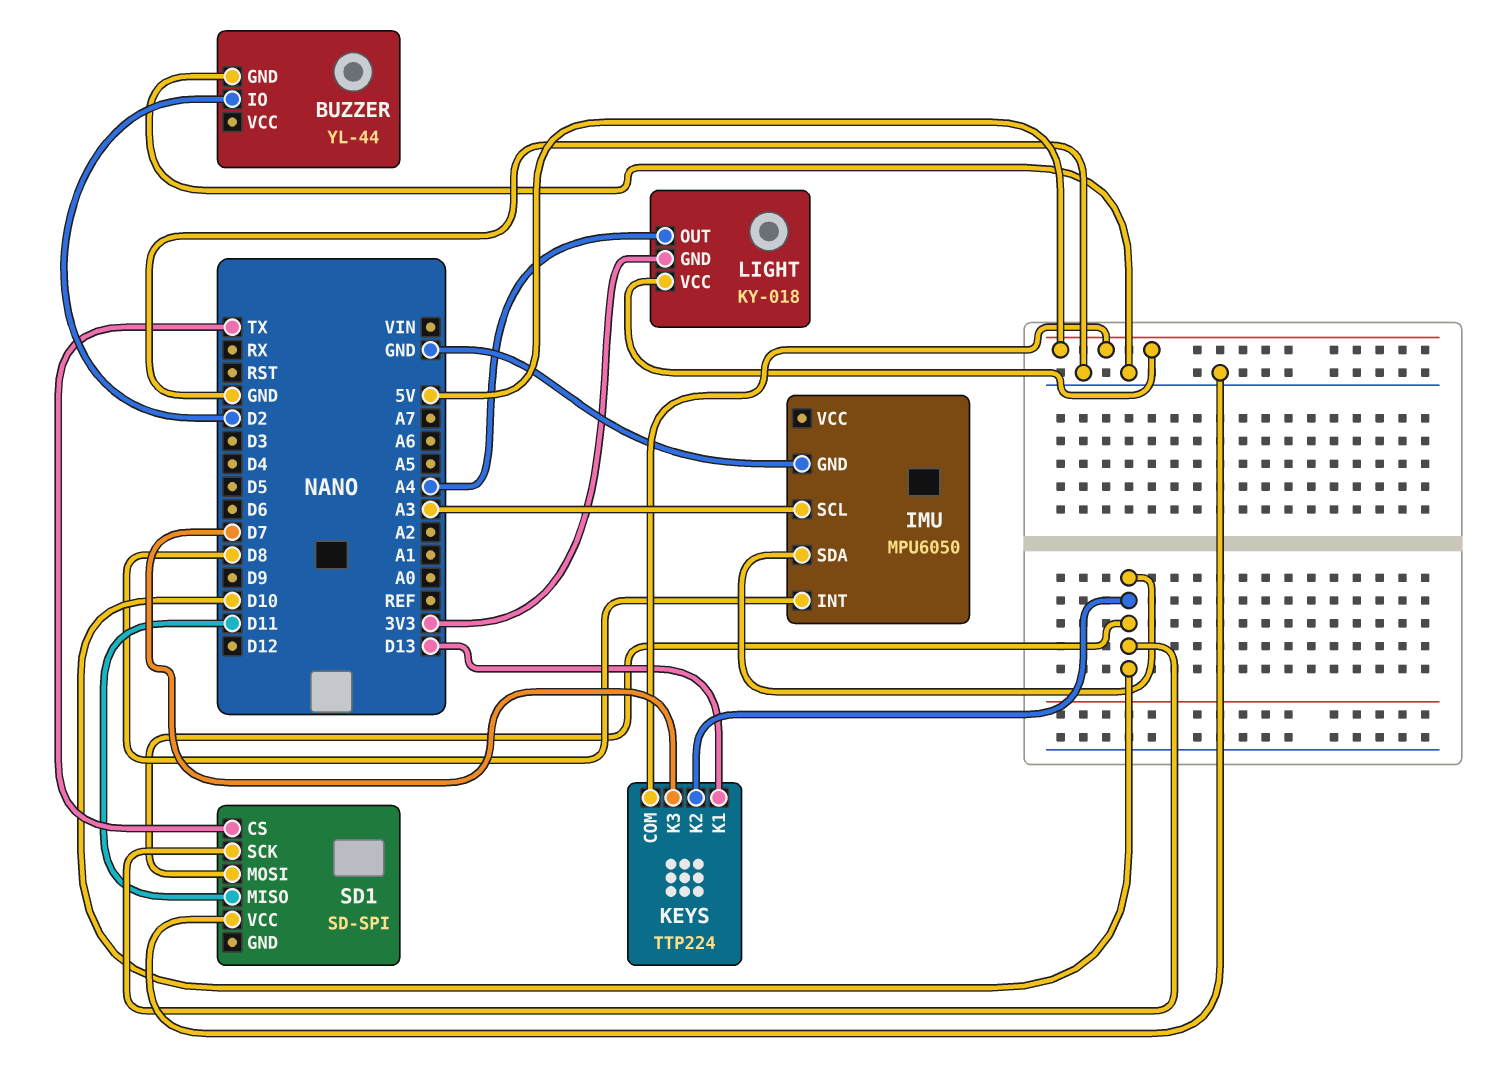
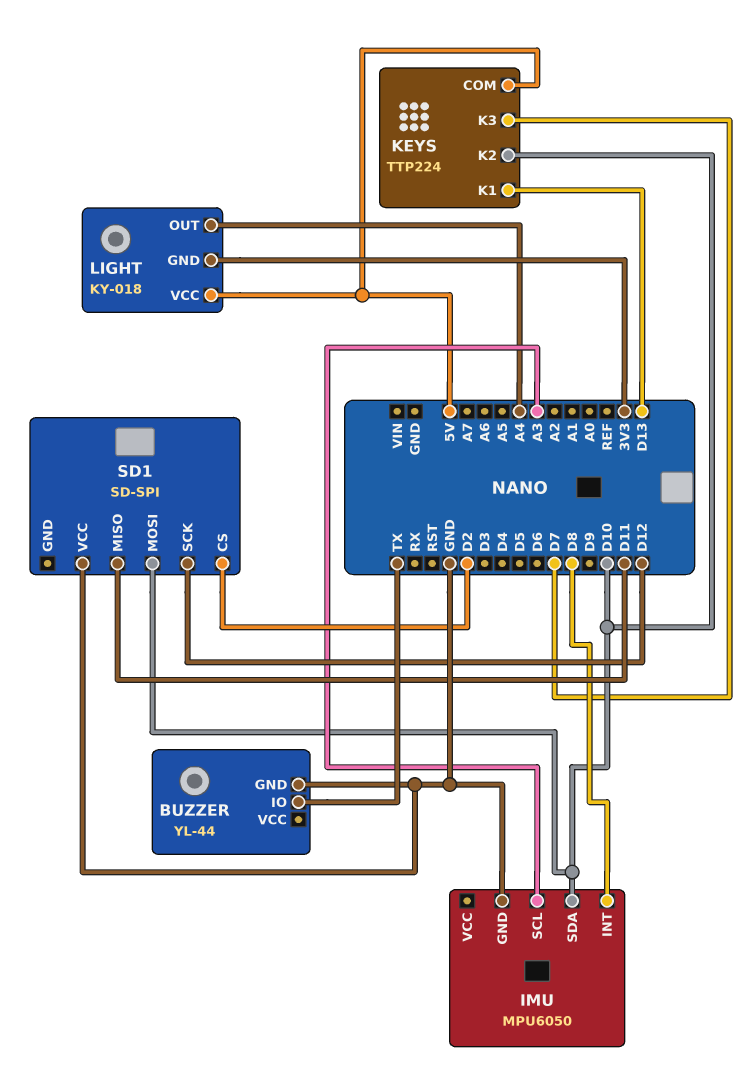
BUZZER pin IO: D2 -> TX
SD1 pin CS: TX -> D2
SD1 pin SCK: D10 -> D12

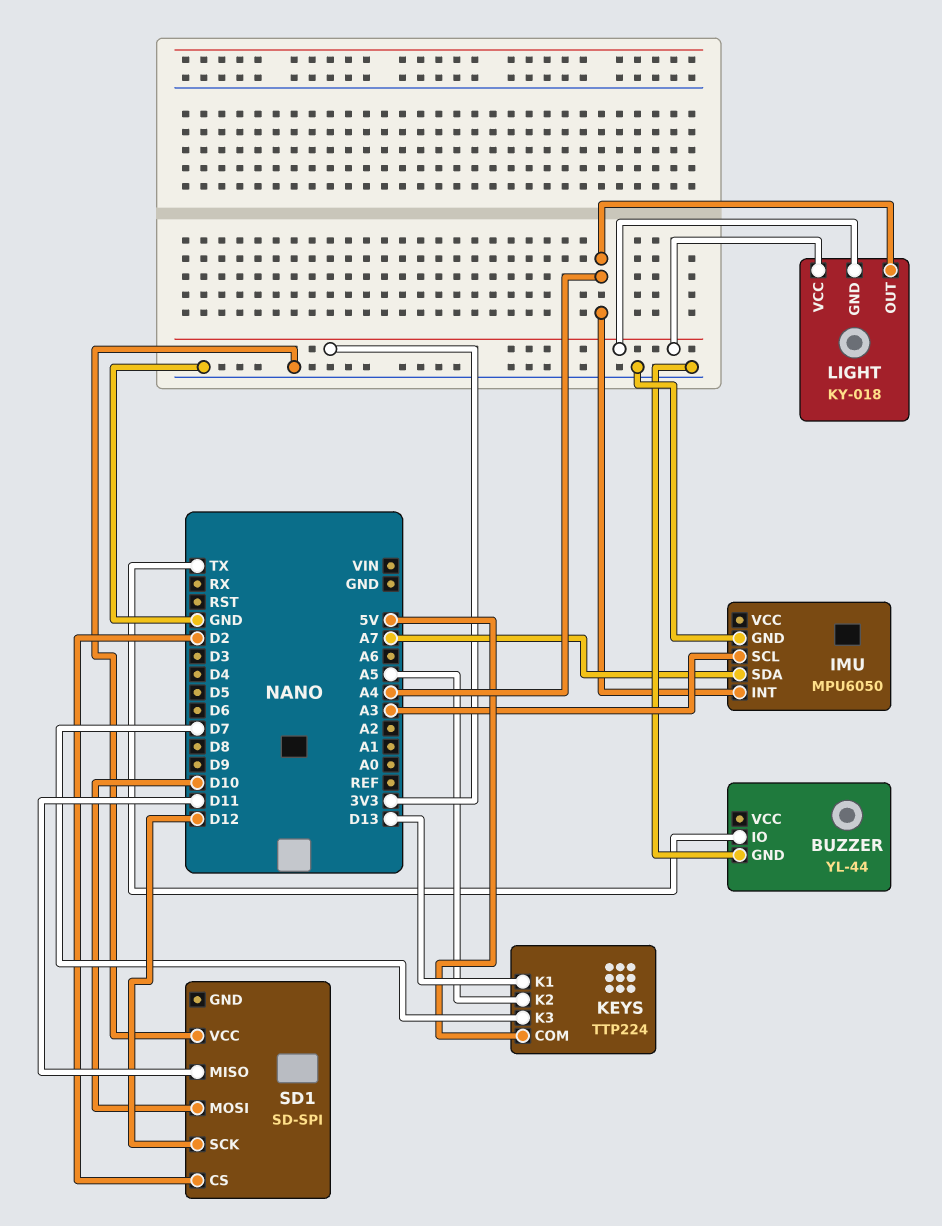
IMU pin INT: D8 -> A4
IMU pin SDA: D10 -> A7
KEYS pin K2: D10 -> A5
LIGHT pin VCC: 5V -> 3V3

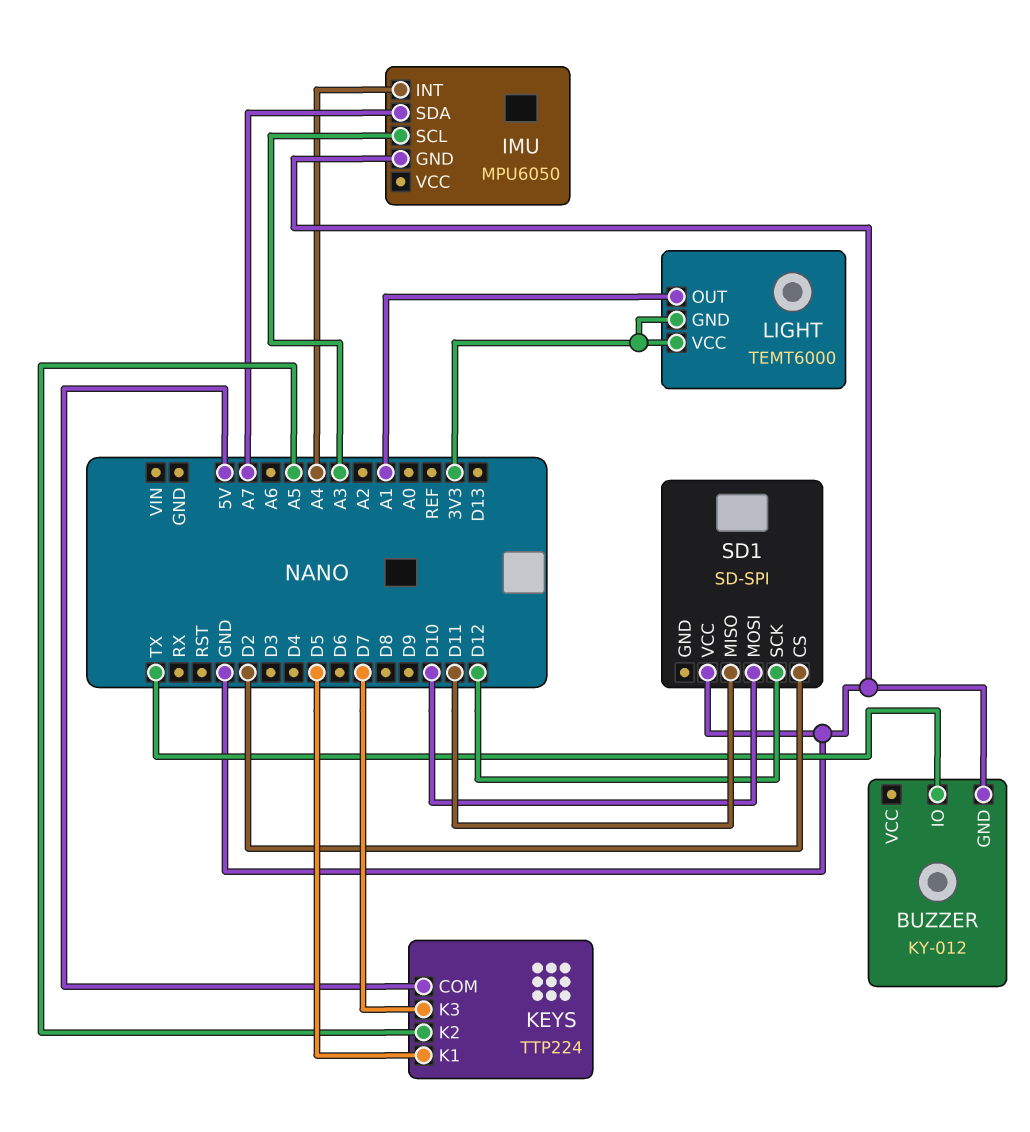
BUZZER: YL-44 -> KY-012
KEYS pin K1: D13 -> D5
LIGHT: KY-018 -> TEMT6000
LIGHT pin OUT: A4 -> A1

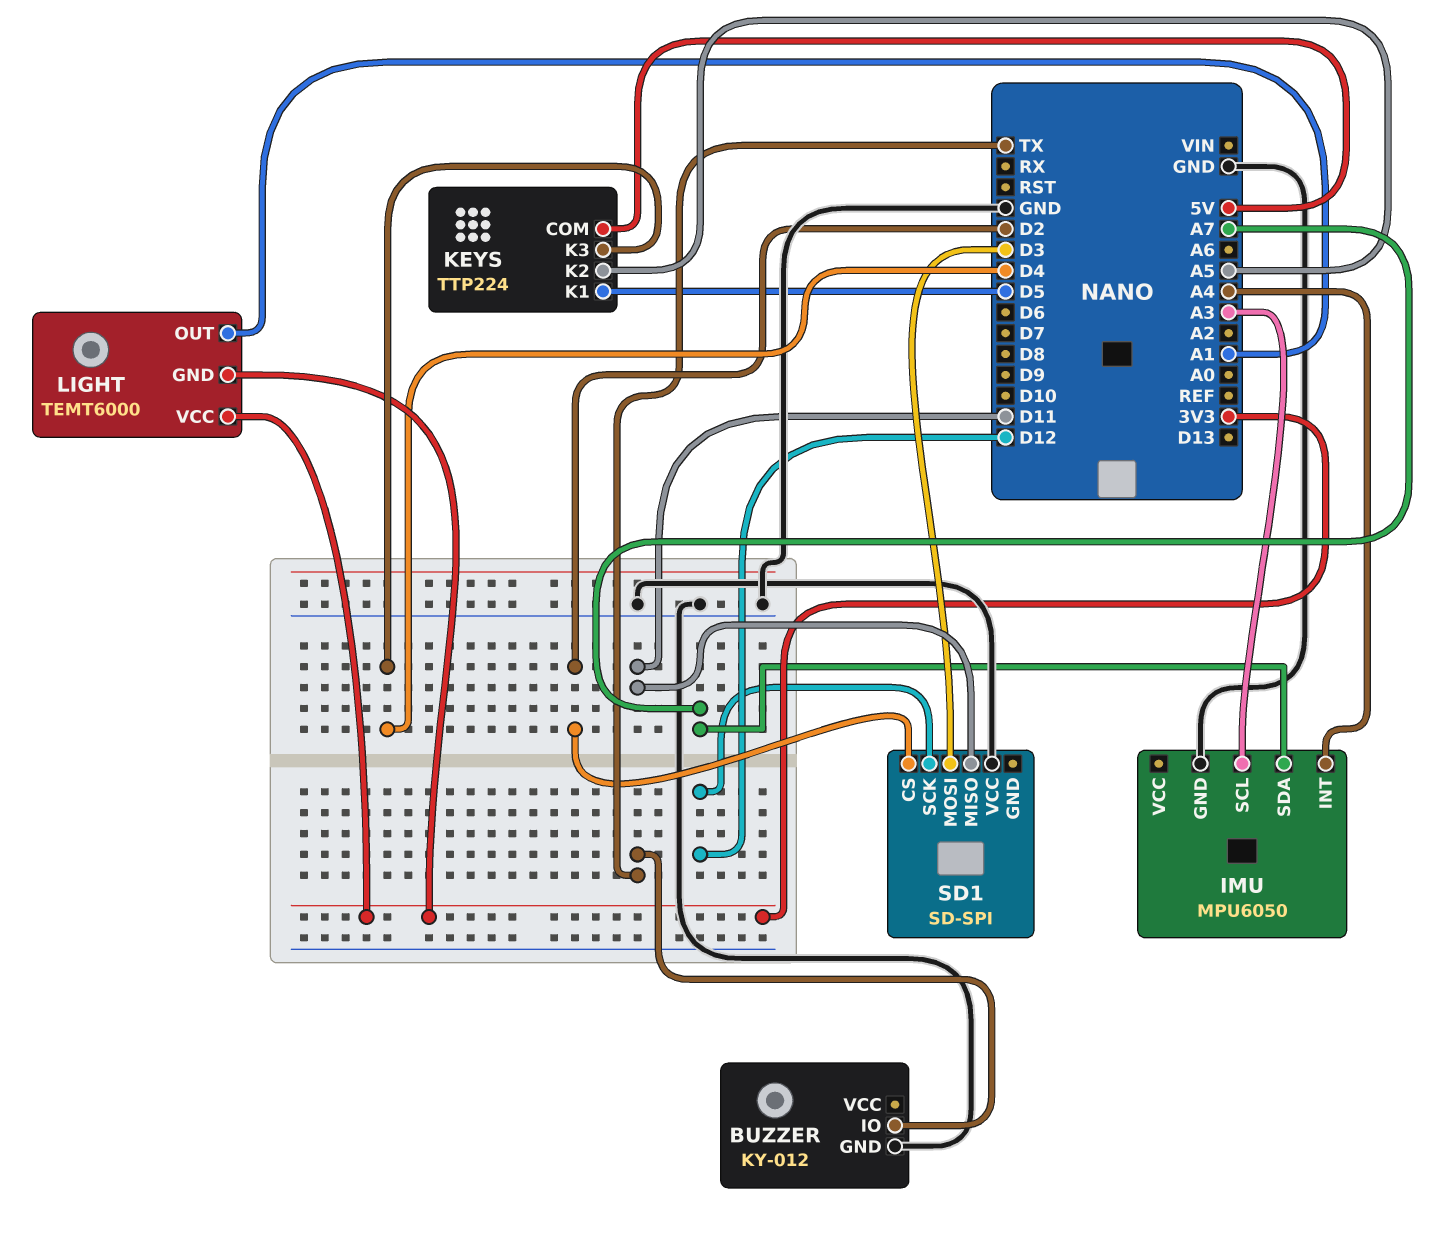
KEYS pin K3: D7 -> D4
SD1 pin MOSI: D10 -> D3

